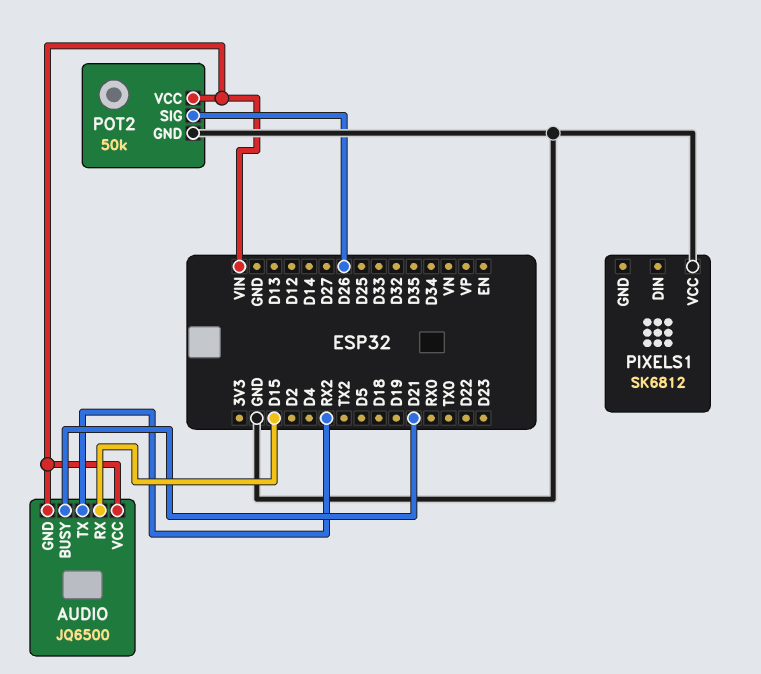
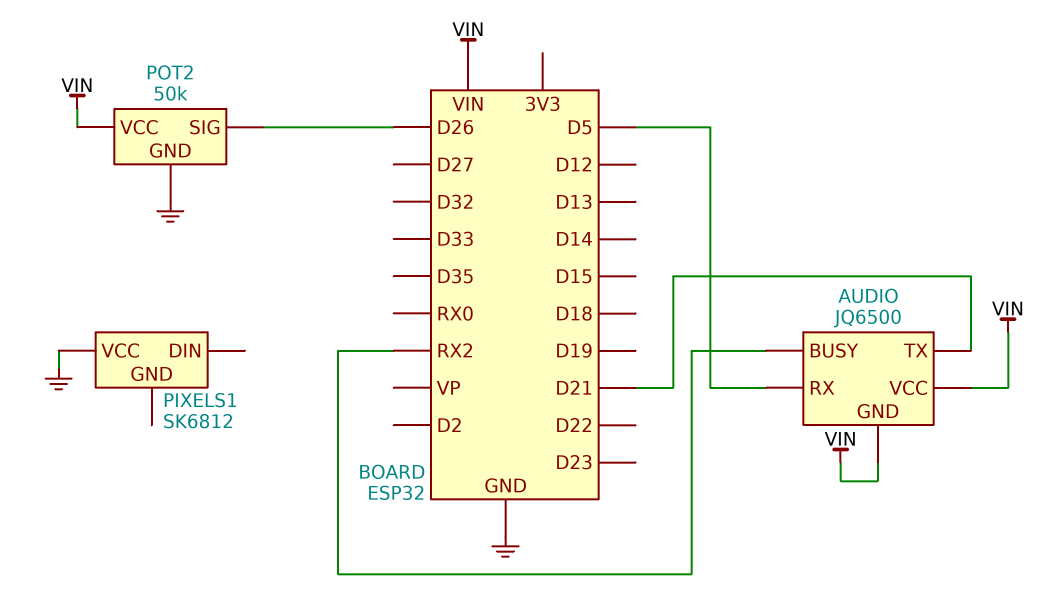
AUDIO pin BUSY: D21 -> RX2
AUDIO pin RX: D15 -> D5
AUDIO pin TX: RX2 -> D21

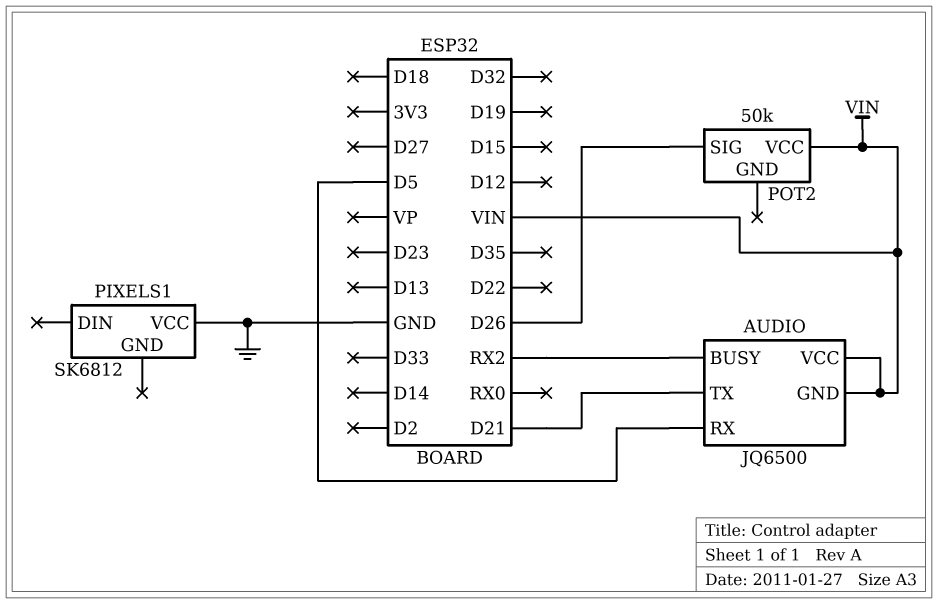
POT2 pin GND: GND -> none

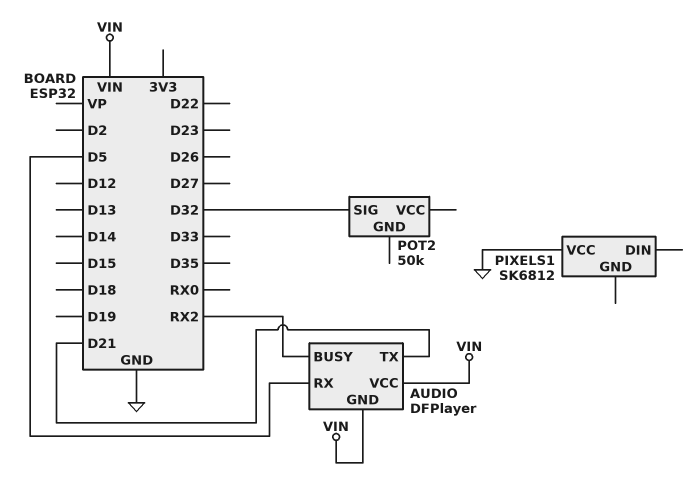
AUDIO: JQ6500 -> DFPlayer
POT2 pin SIG: D26 -> D32
POT2 pin VCC: VIN -> none

